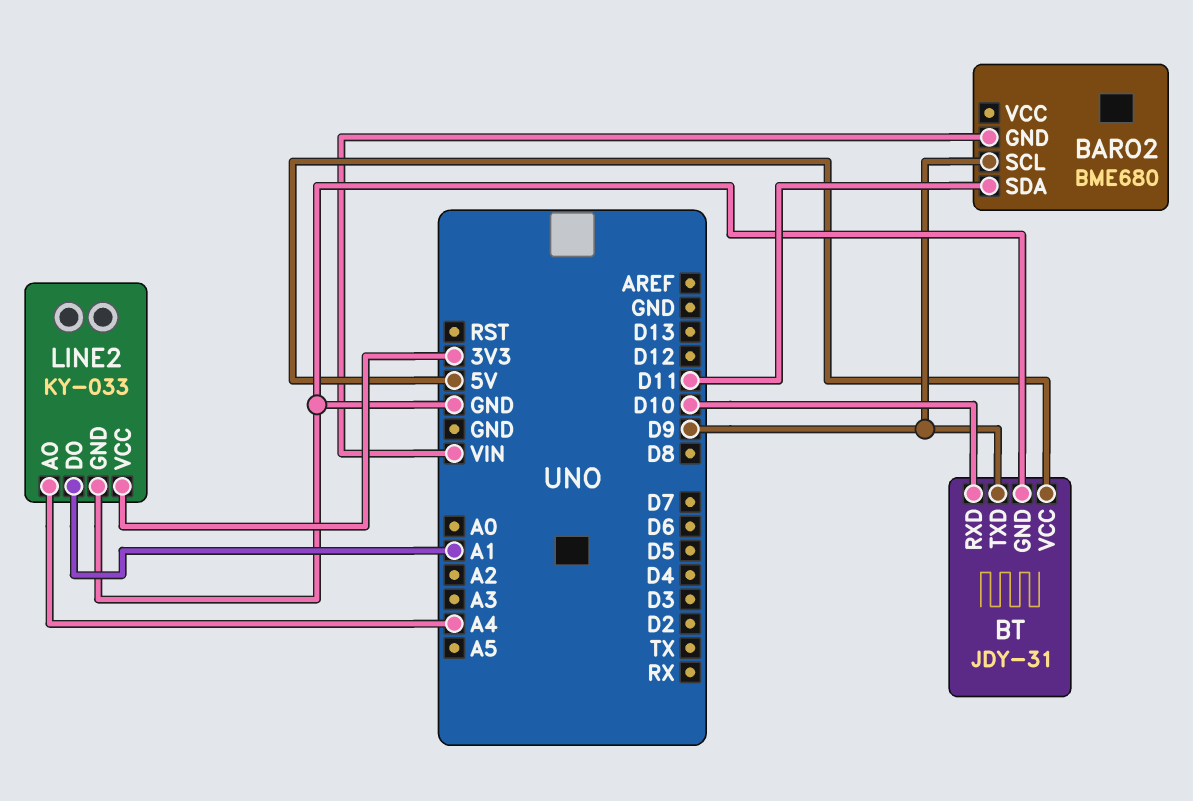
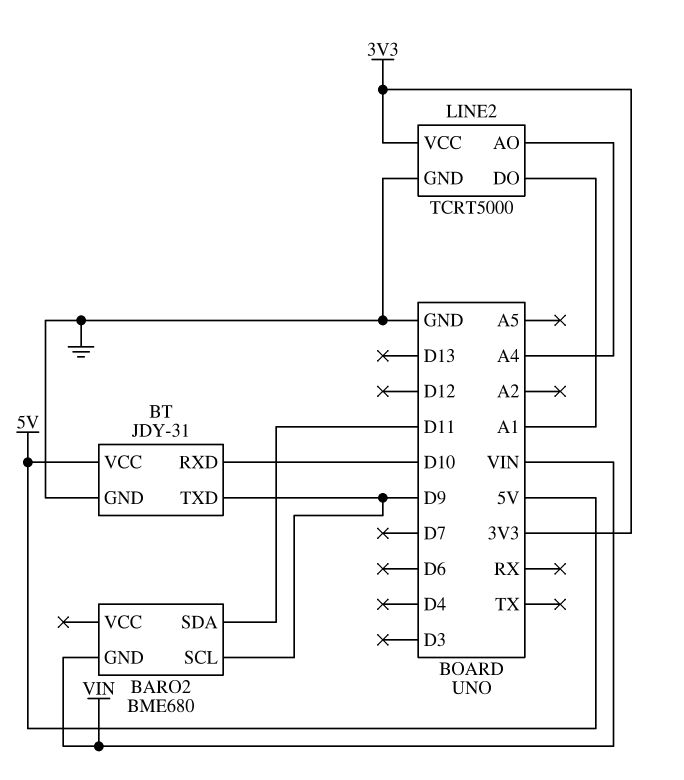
LINE2: KY-033 -> TCRT5000

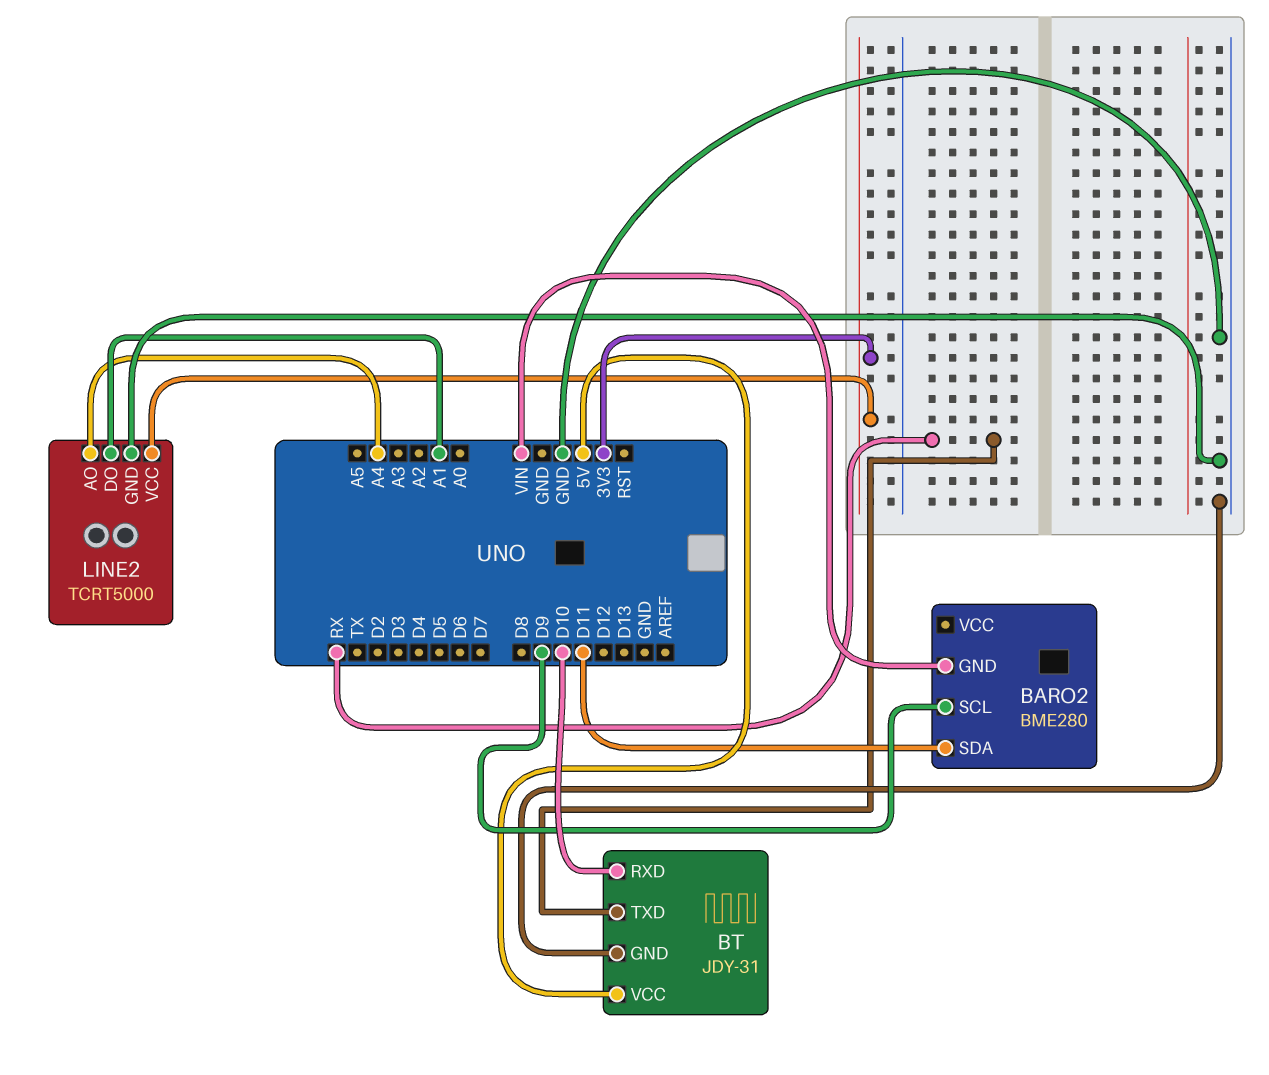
BARO2: BME680 -> BME280
BT pin TXD: D9 -> RX

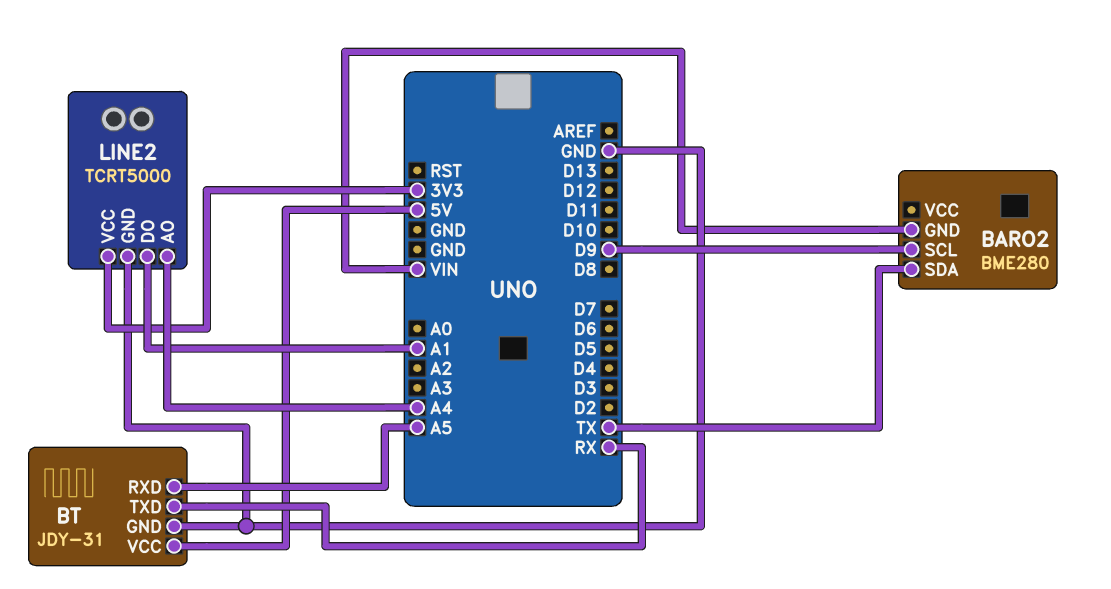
BARO2 pin SDA: D11 -> TX
BT pin RXD: D10 -> A5

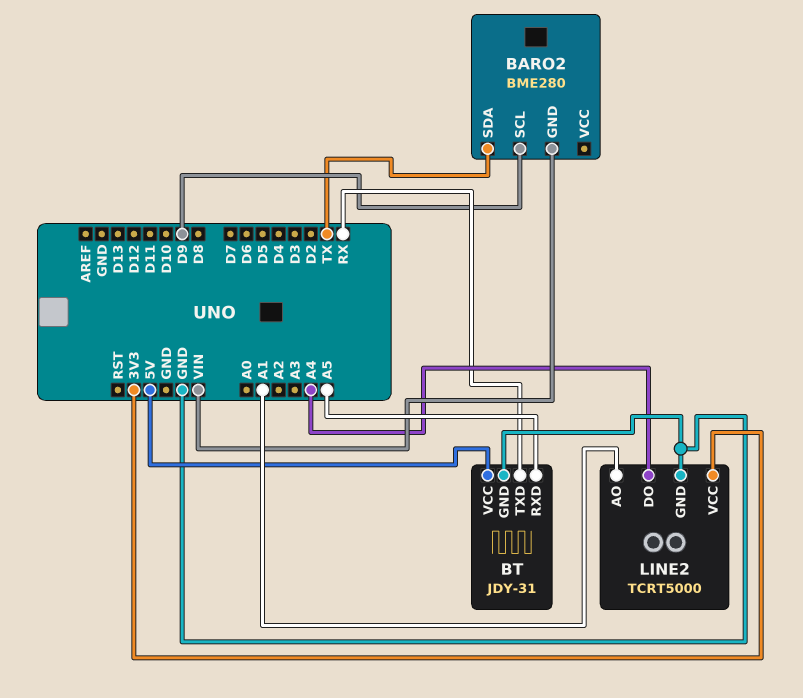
LINE2 pin AO: A4 -> A1
LINE2 pin DO: A1 -> A4

